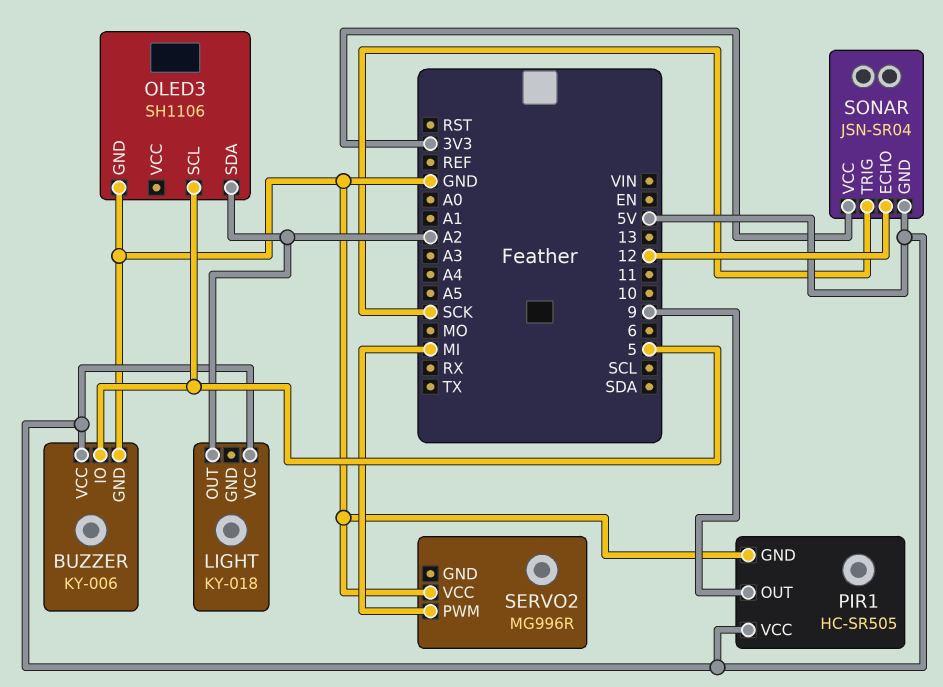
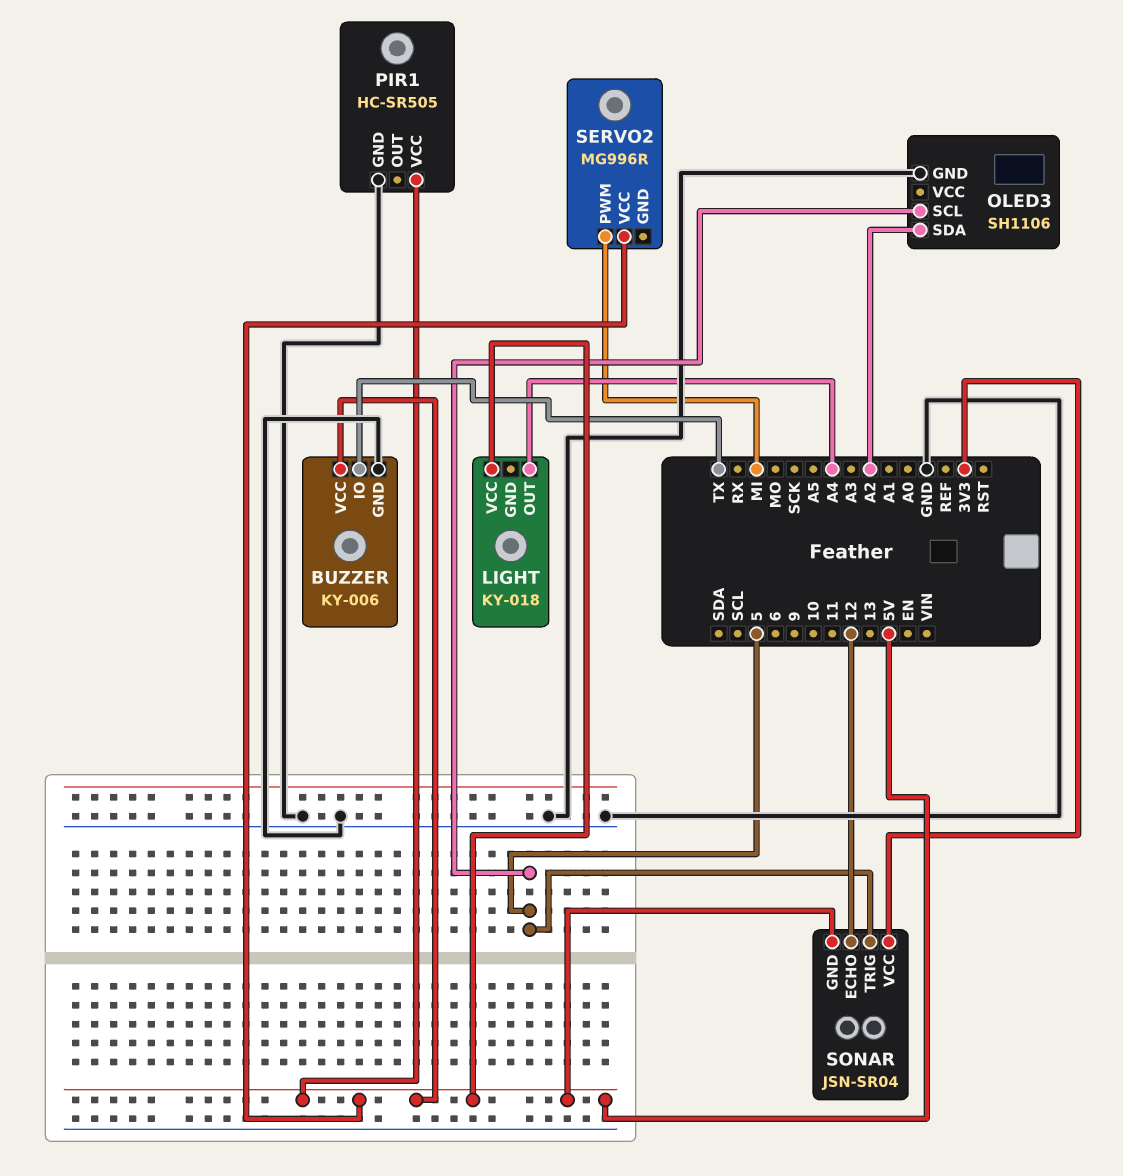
BUZZER pin IO: 5 -> TX
LIGHT pin OUT: A2 -> A4
PIR1 pin OUT: 9 -> none
SERVO2 pin VCC: GND -> 5V
SONAR pin TRIG: SCK -> 5

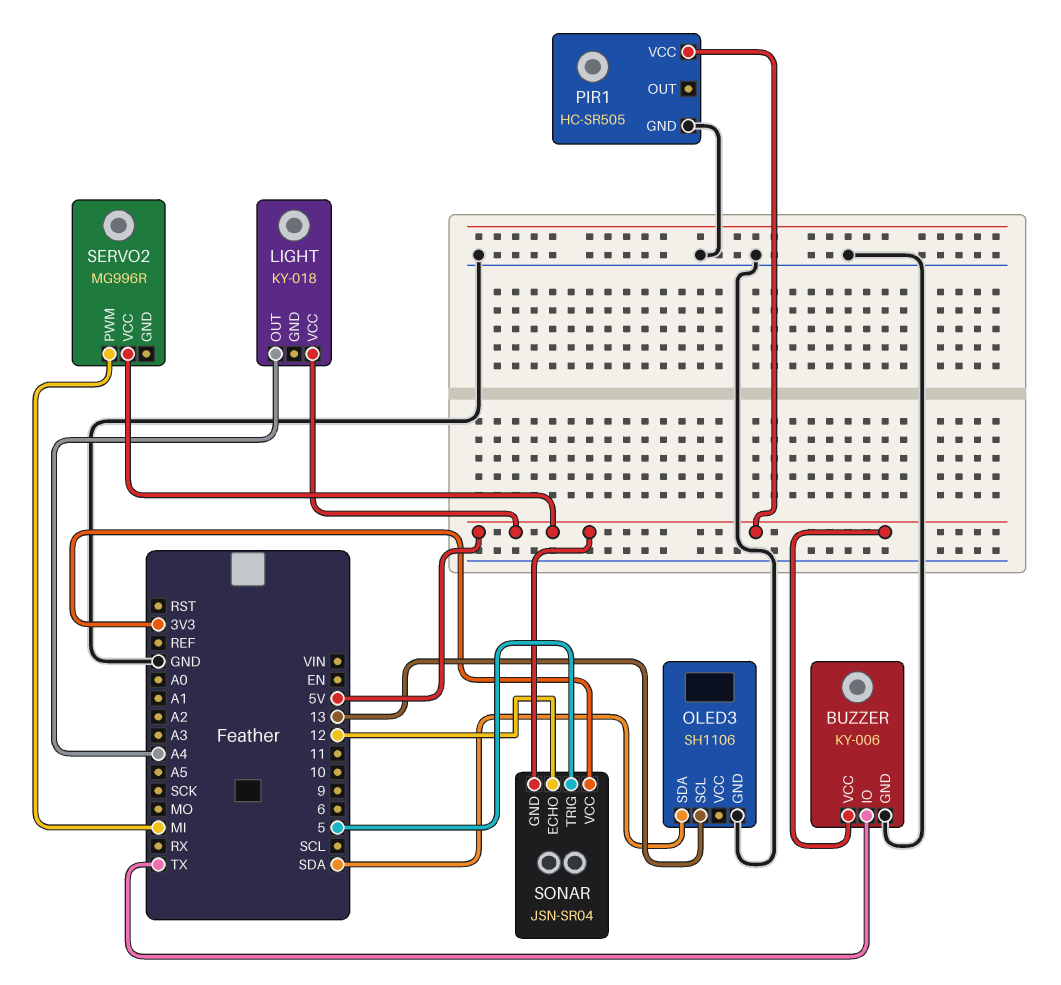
OLED3 pin SCL: 5 -> 13
OLED3 pin SDA: A2 -> SDA

